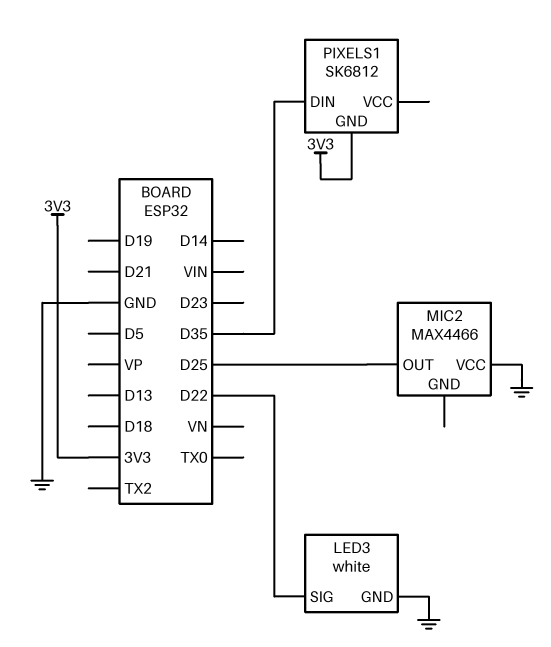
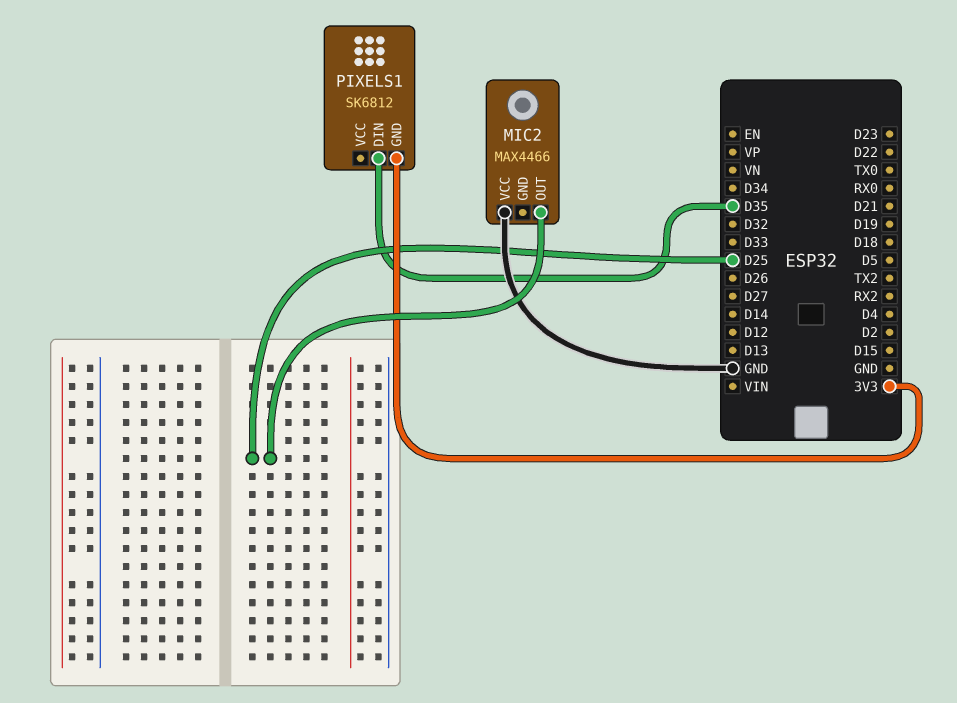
LED3: white -> none
LED3 pin GND: GND -> none
LED3 pin SIG: D22 -> none

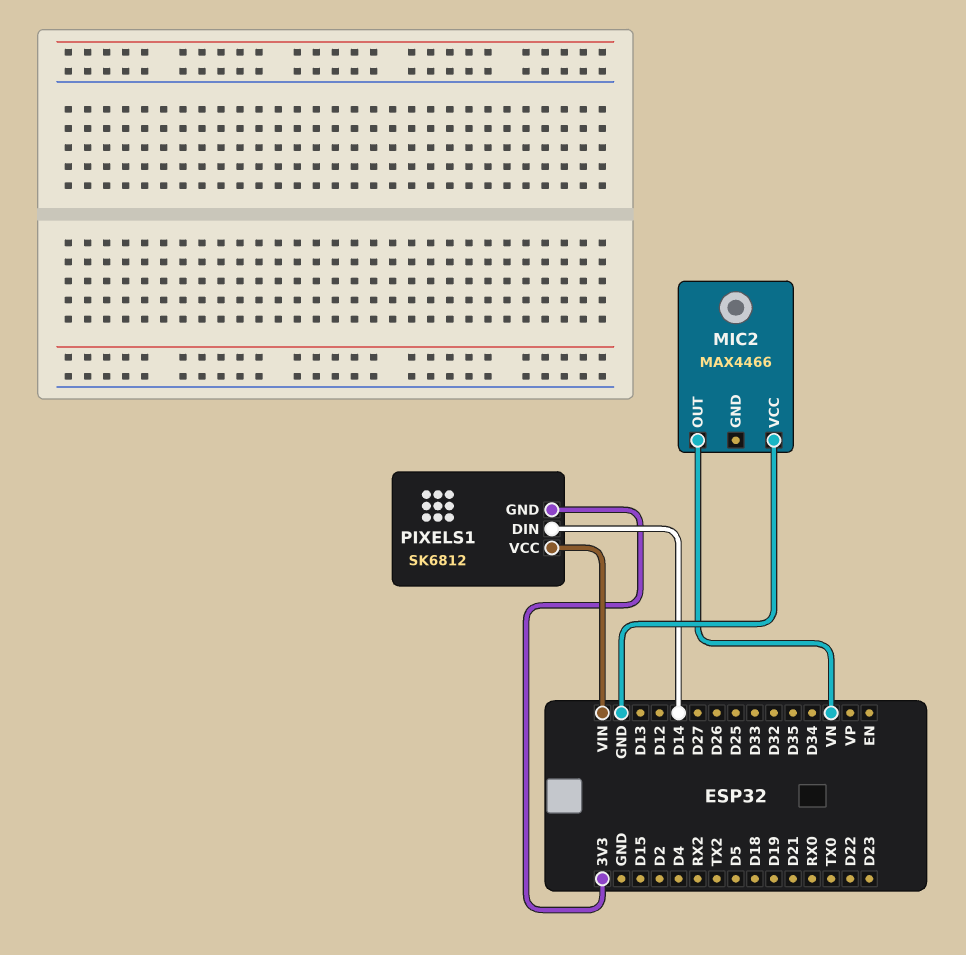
MIC2 pin OUT: D25 -> VN
PIXELS1 pin DIN: D35 -> D14
PIXELS1 pin VCC: none -> VIN

